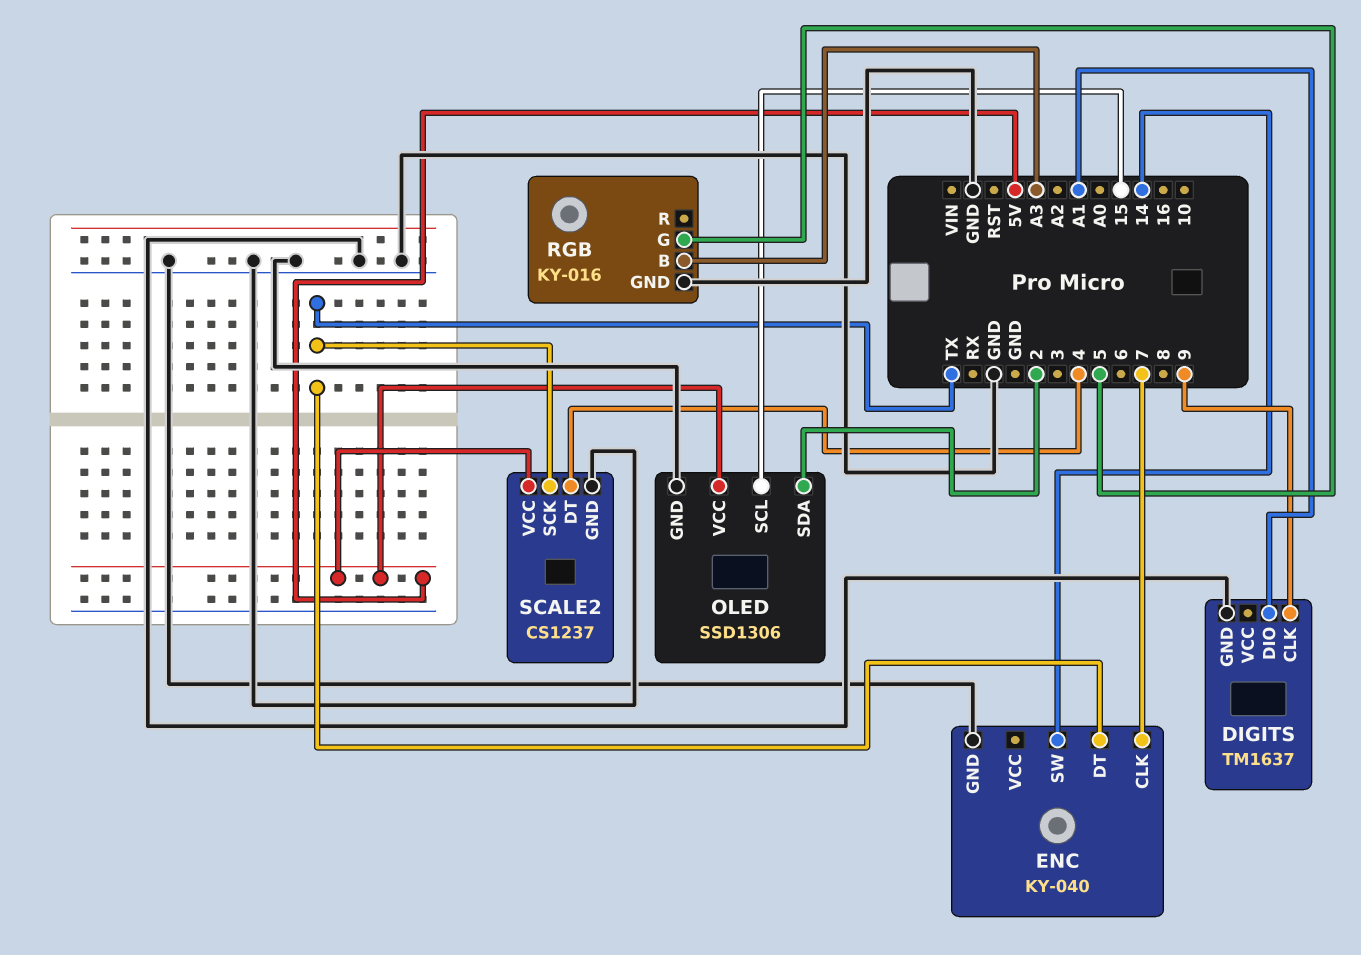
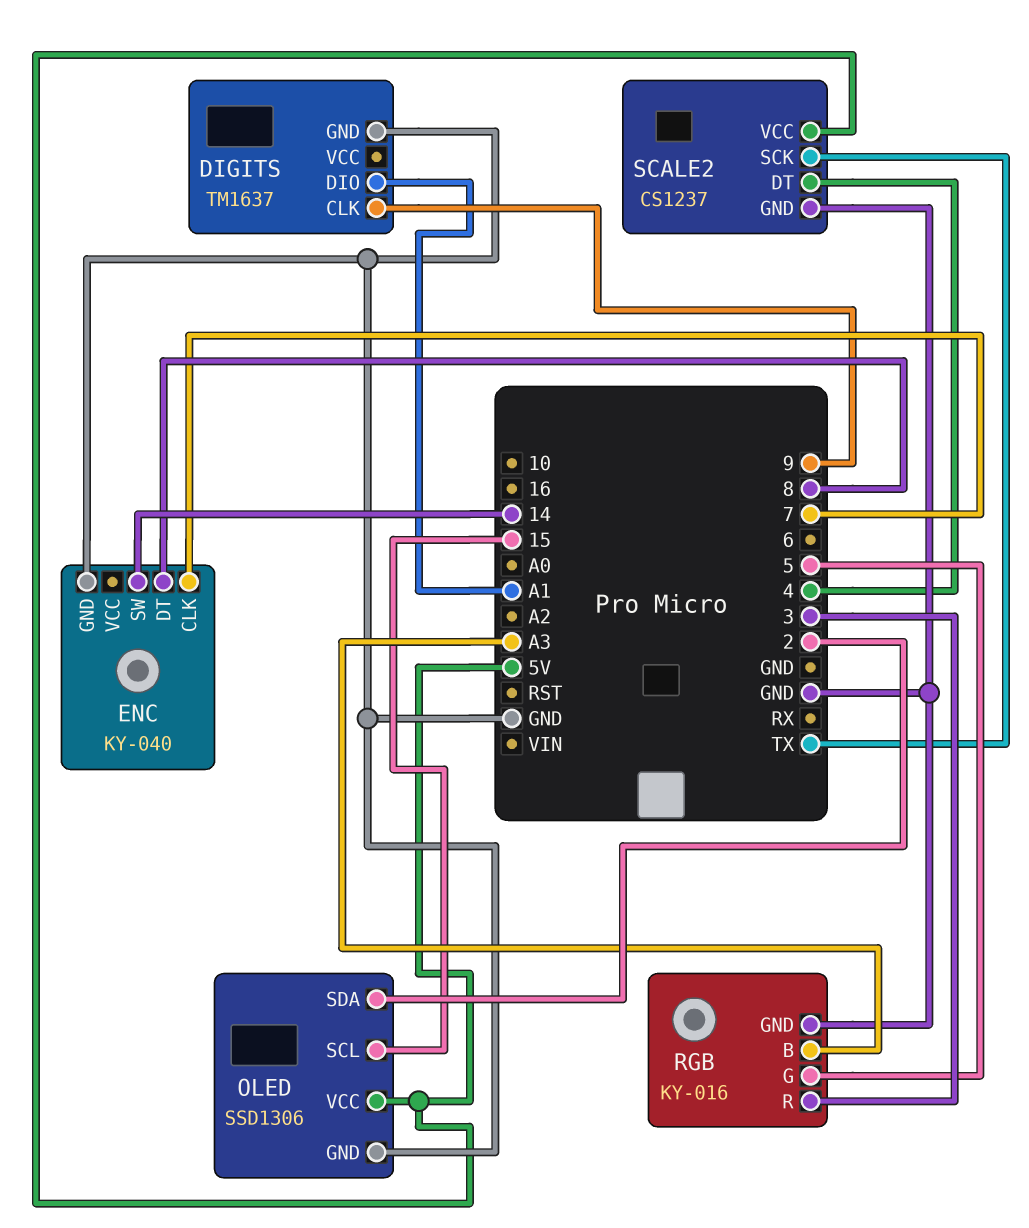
ENC pin DT: TX -> 8
RGB pin R: none -> 3

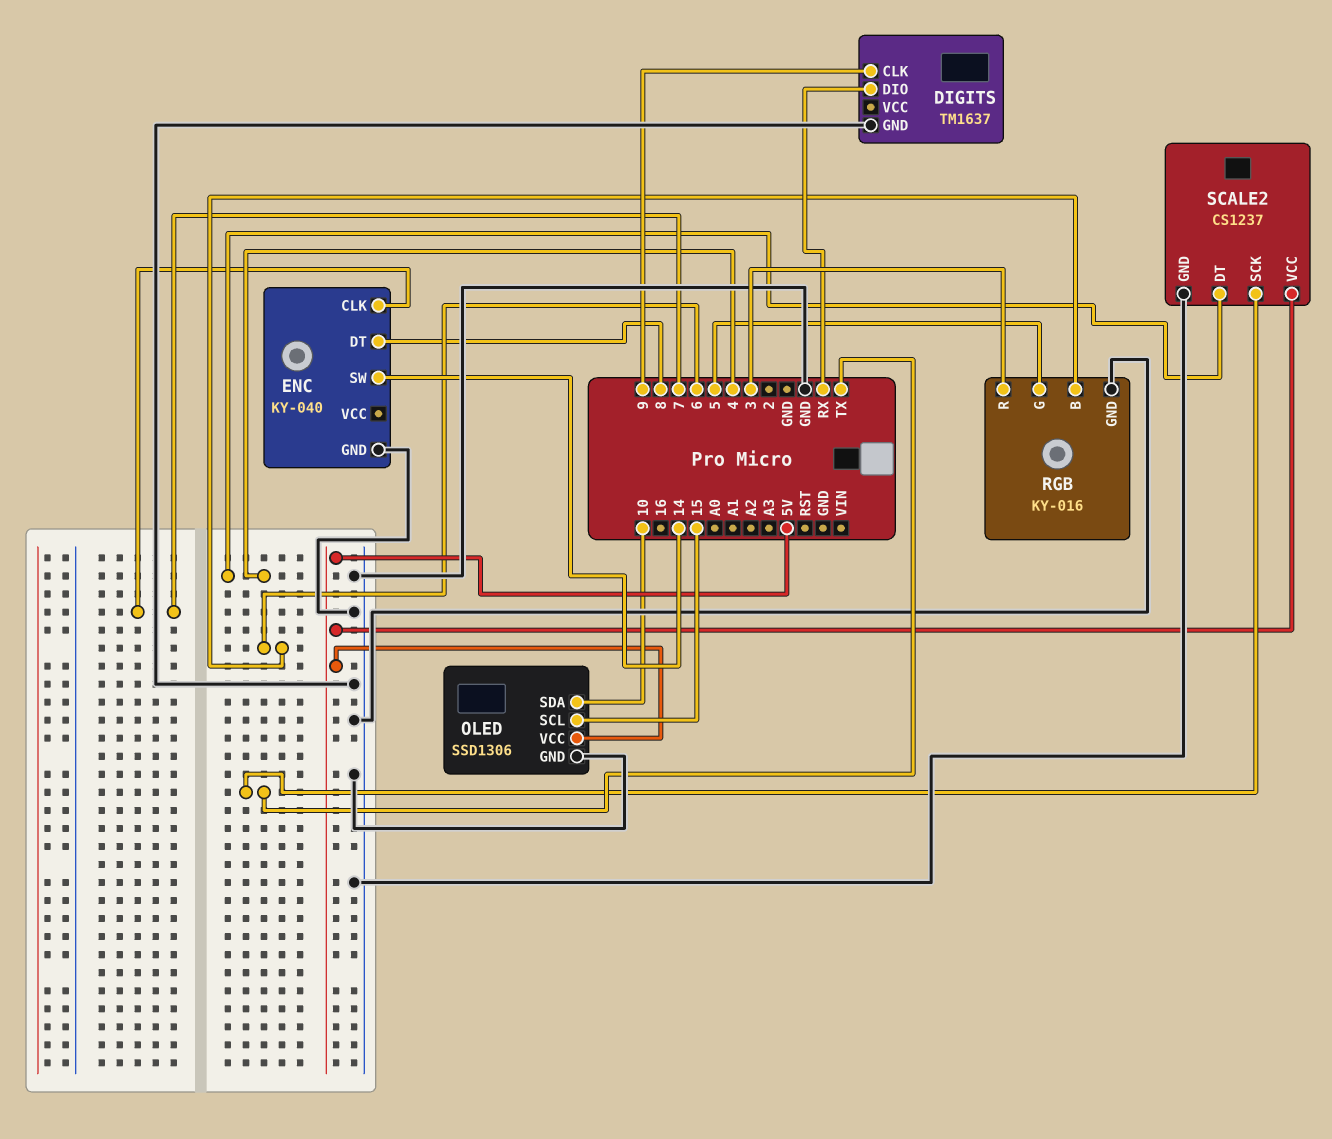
DIGITS pin DIO: A1 -> RX
OLED pin SDA: 2 -> 10
RGB pin B: A3 -> 6

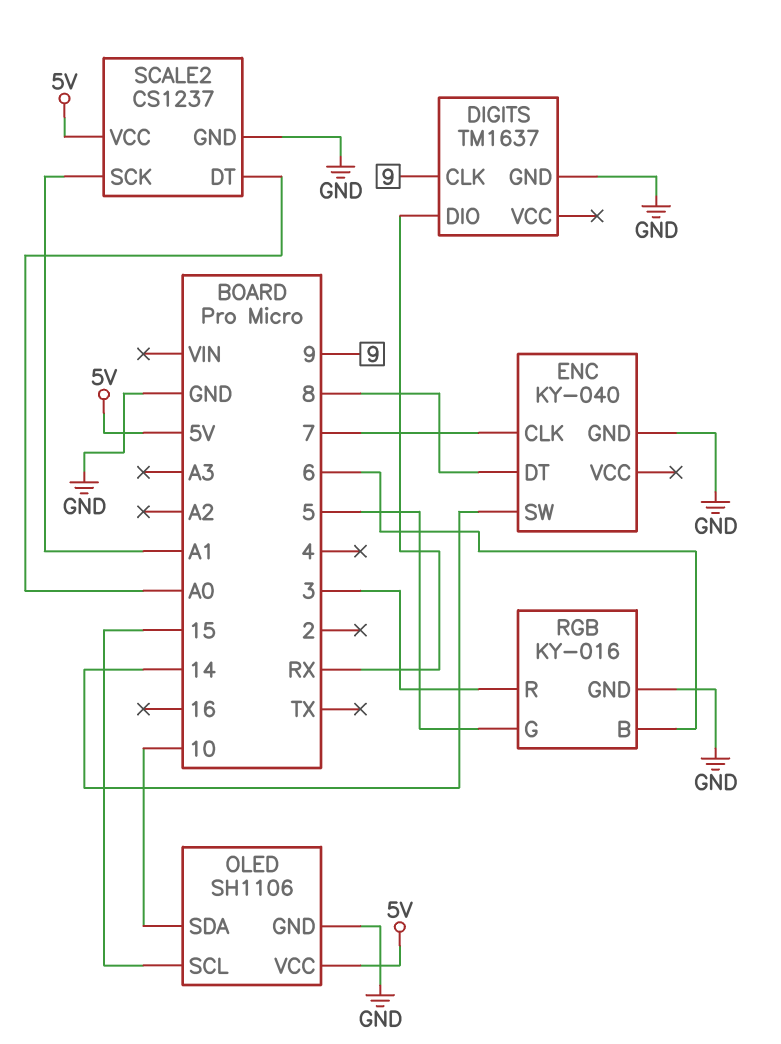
OLED: SSD1306 -> SH1106
SCALE2 pin DT: 4 -> A0
SCALE2 pin SCK: TX -> A1

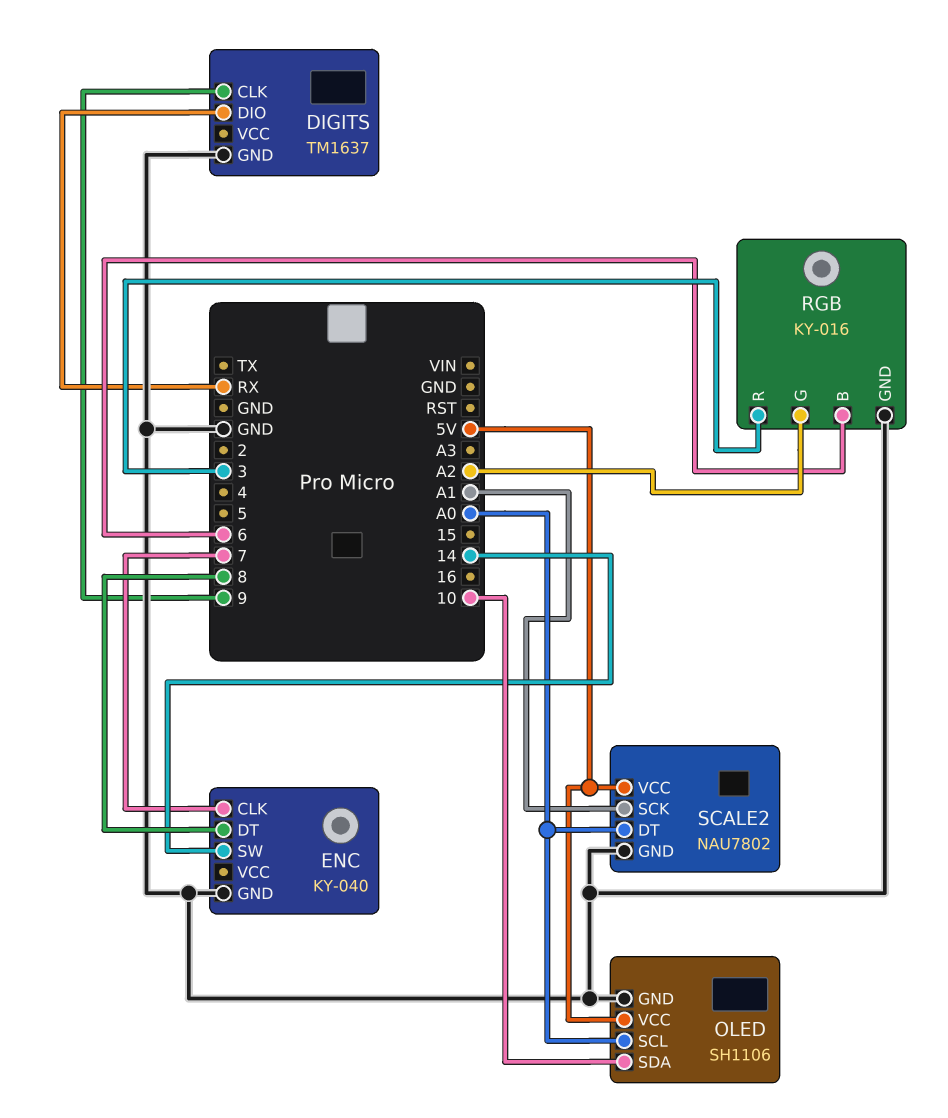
OLED pin SCL: 15 -> A0
RGB pin G: 5 -> A2
SCALE2: CS1237 -> NAU7802

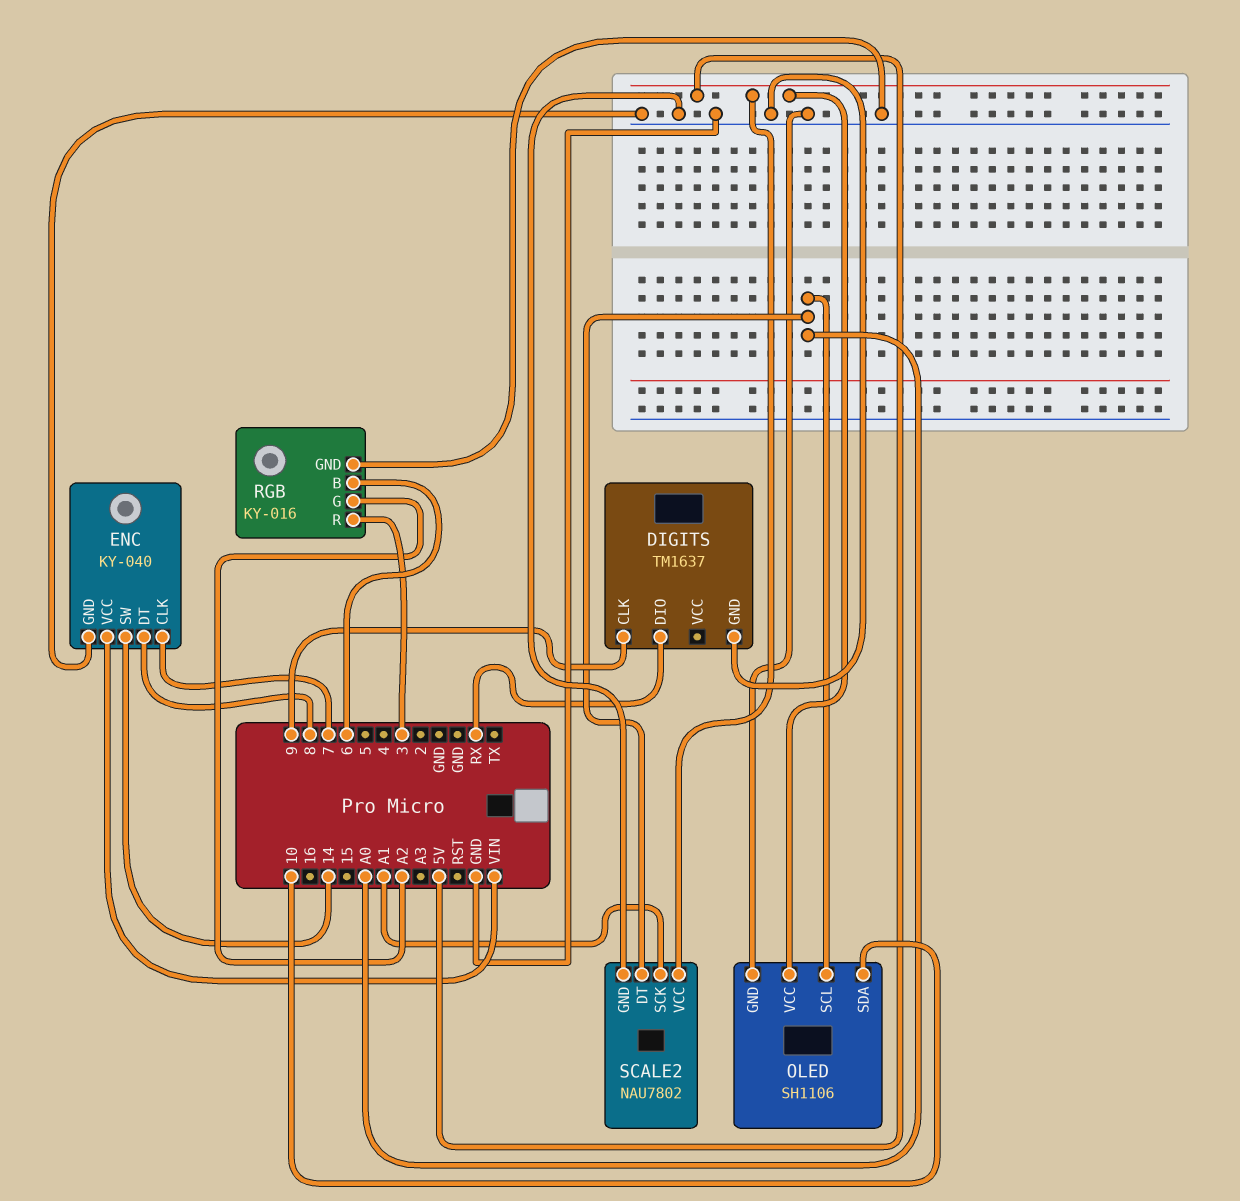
ENC pin VCC: none -> VIN

